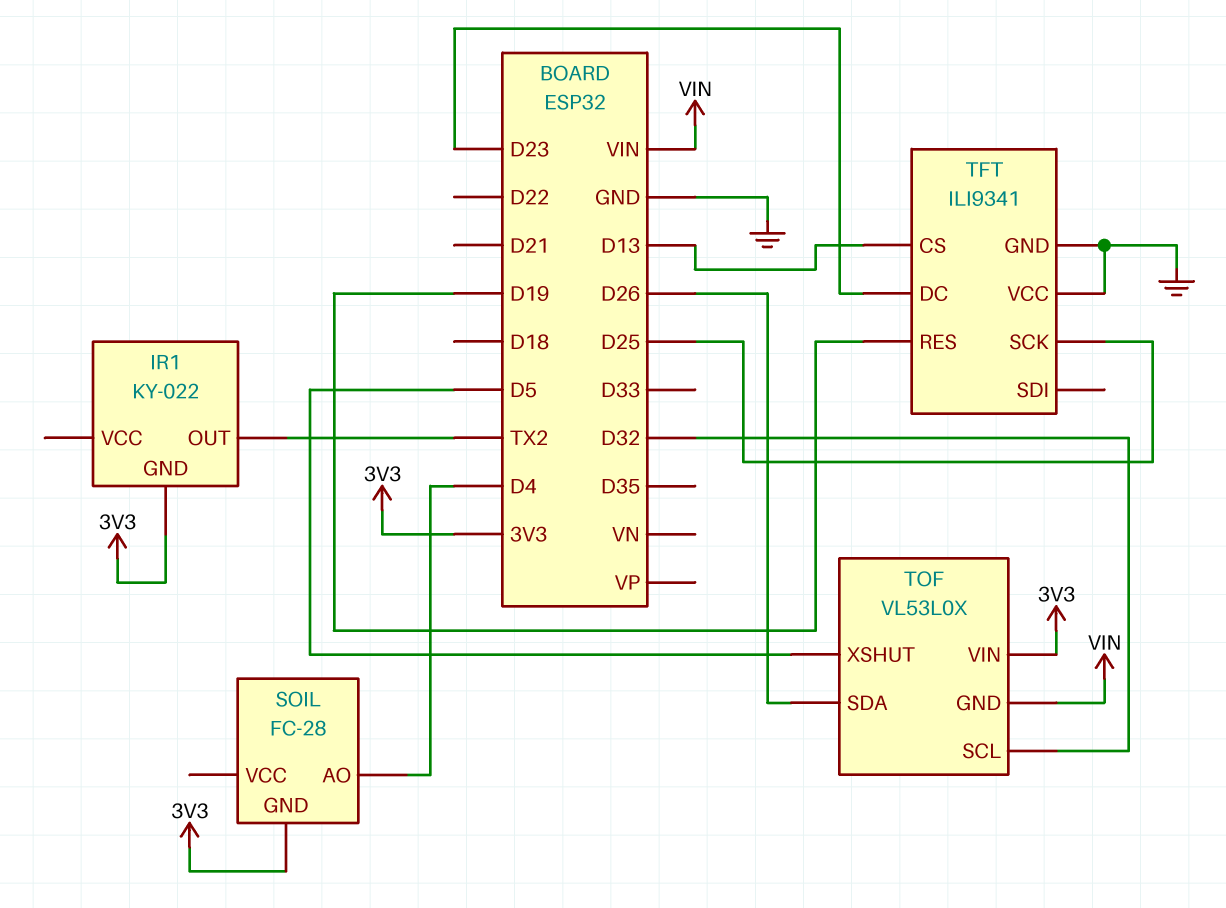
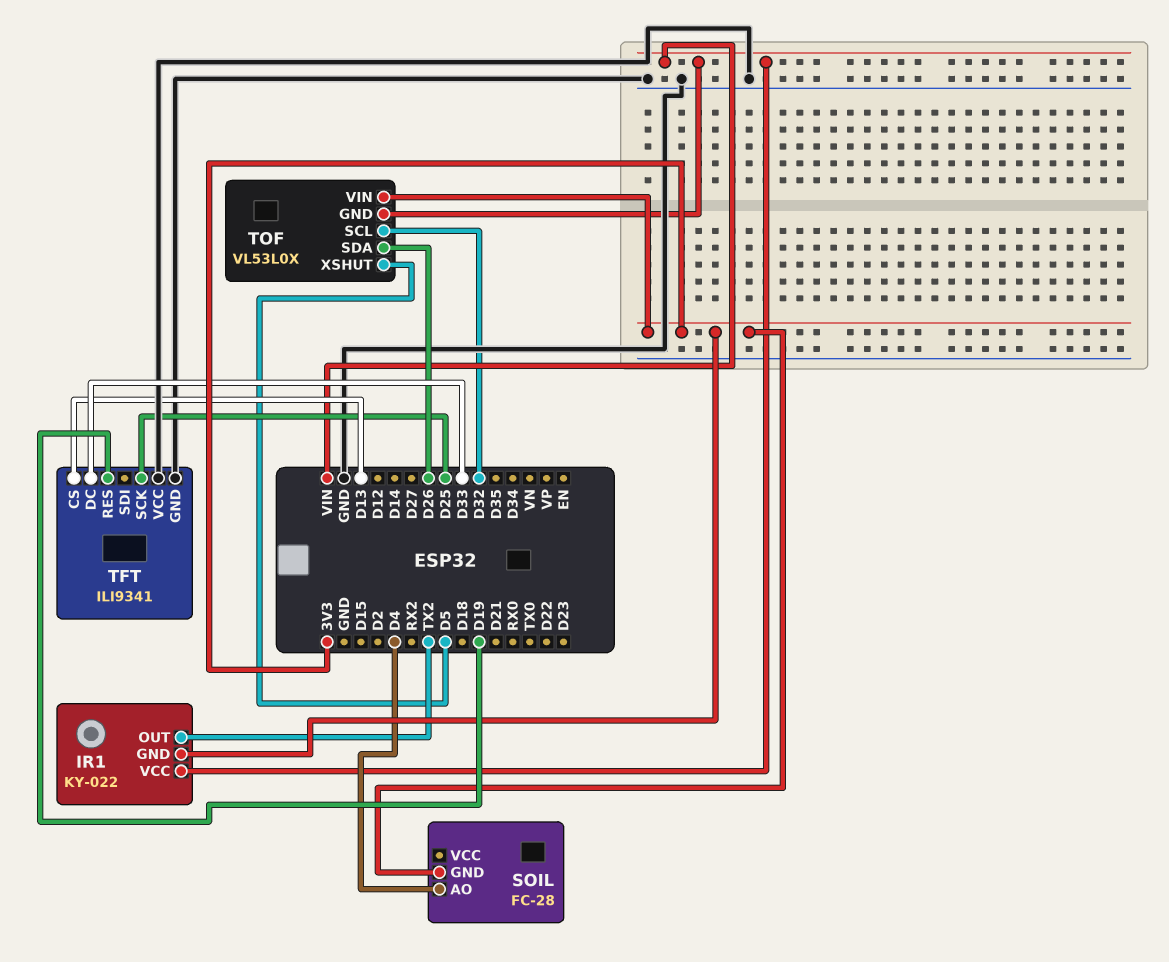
IR1 pin VCC: none -> VIN
TFT pin DC: D23 -> D33

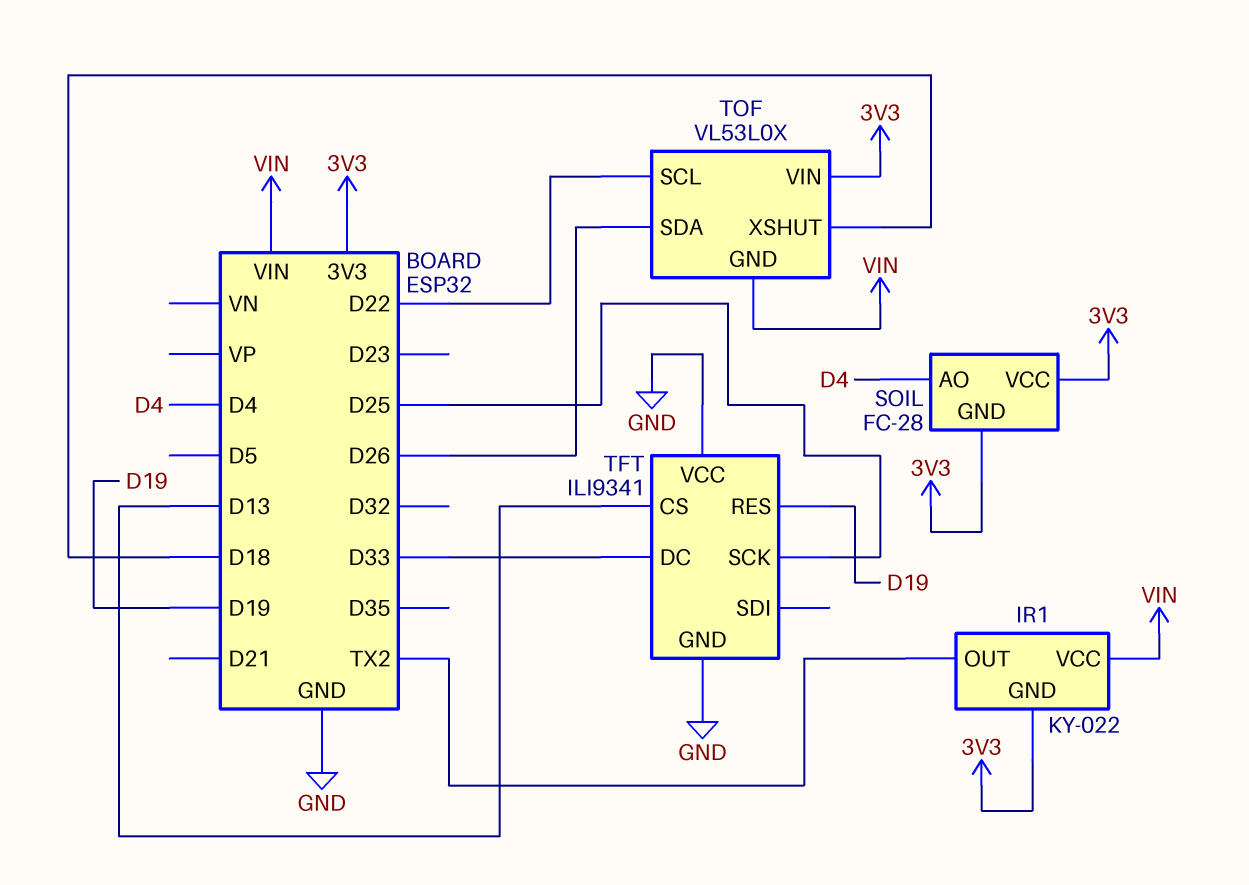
SOIL pin VCC: none -> 3V3
TOF pin SCL: D32 -> D22
TOF pin XSHUT: D5 -> D18

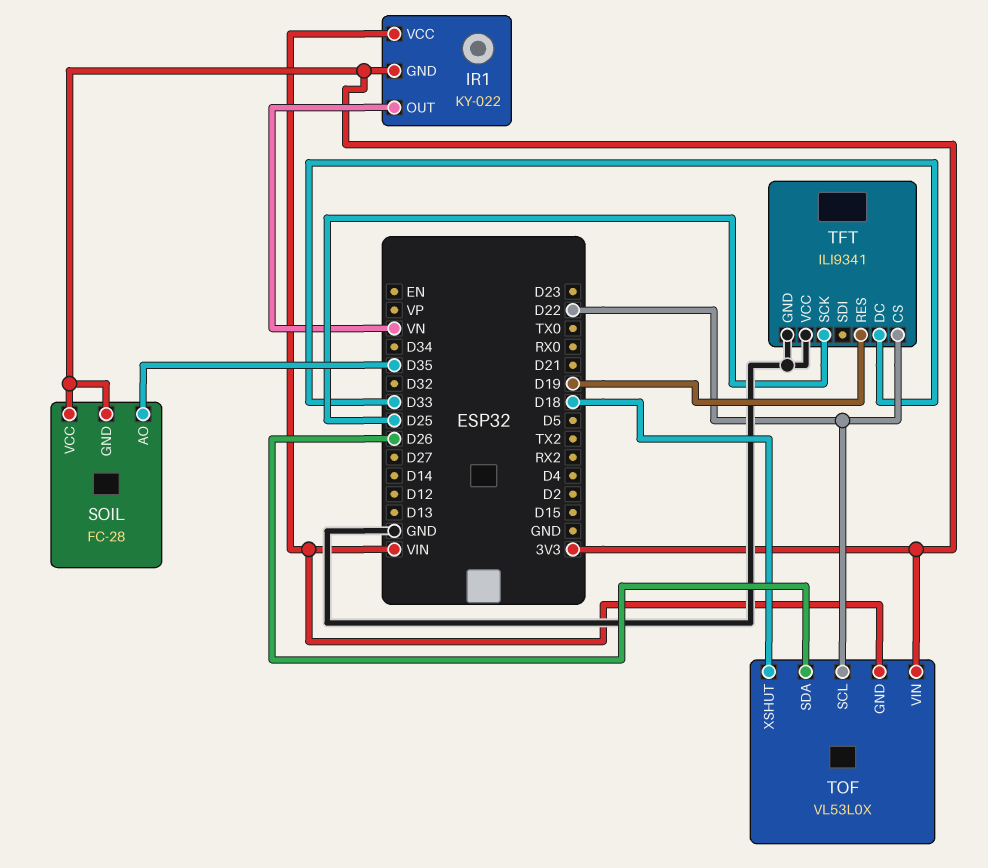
IR1 pin OUT: TX2 -> VN
SOIL pin AO: D4 -> D35
TFT pin CS: D13 -> D22

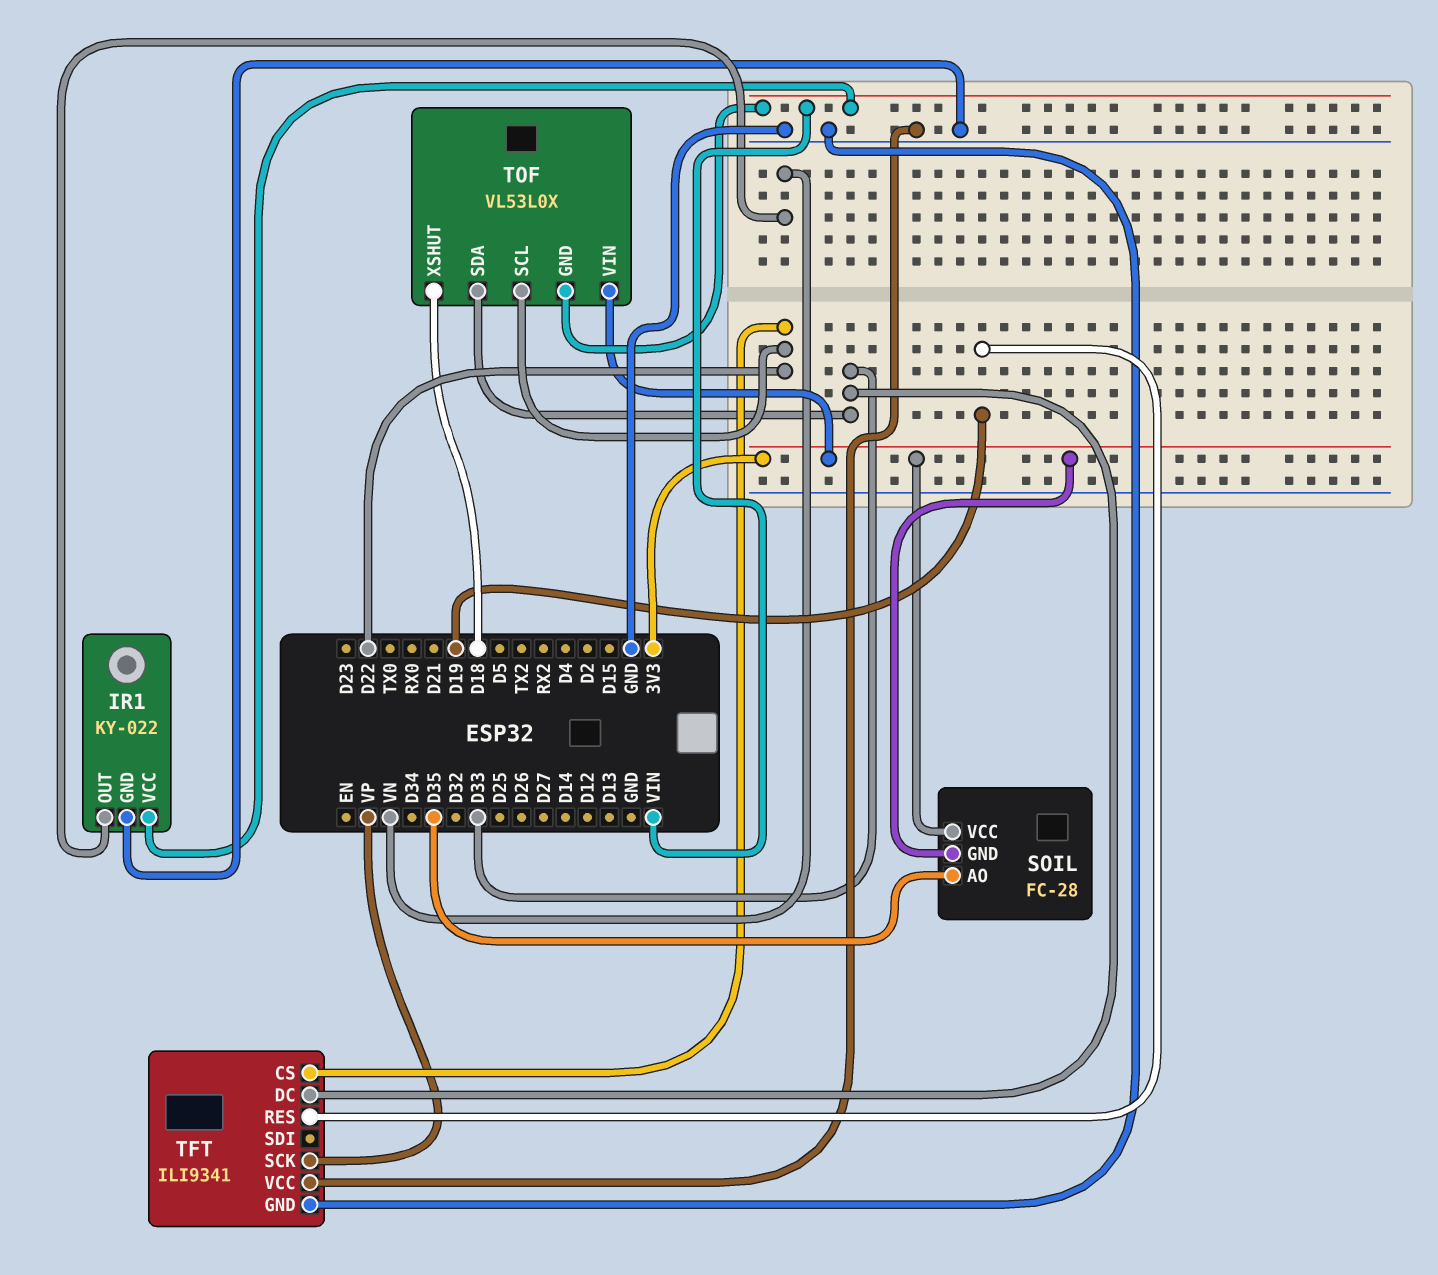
IR1 pin GND: 3V3 -> GND
TFT pin SCK: D25 -> VP
TOF pin SDA: D26 -> D33

